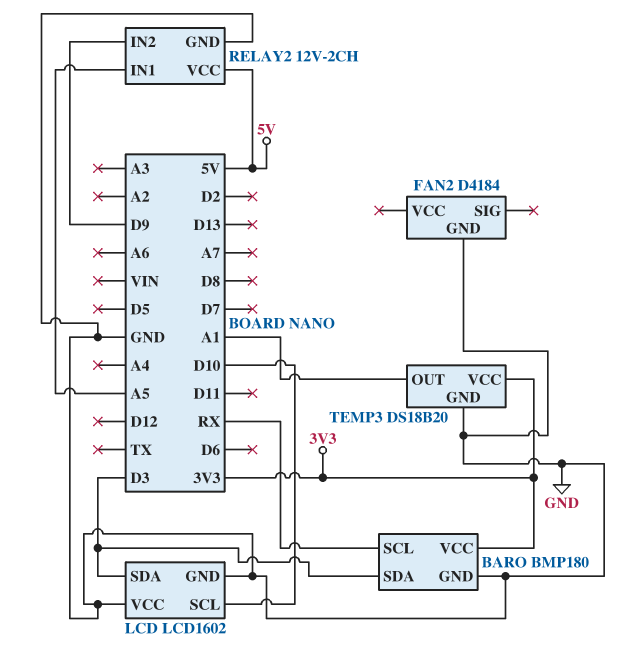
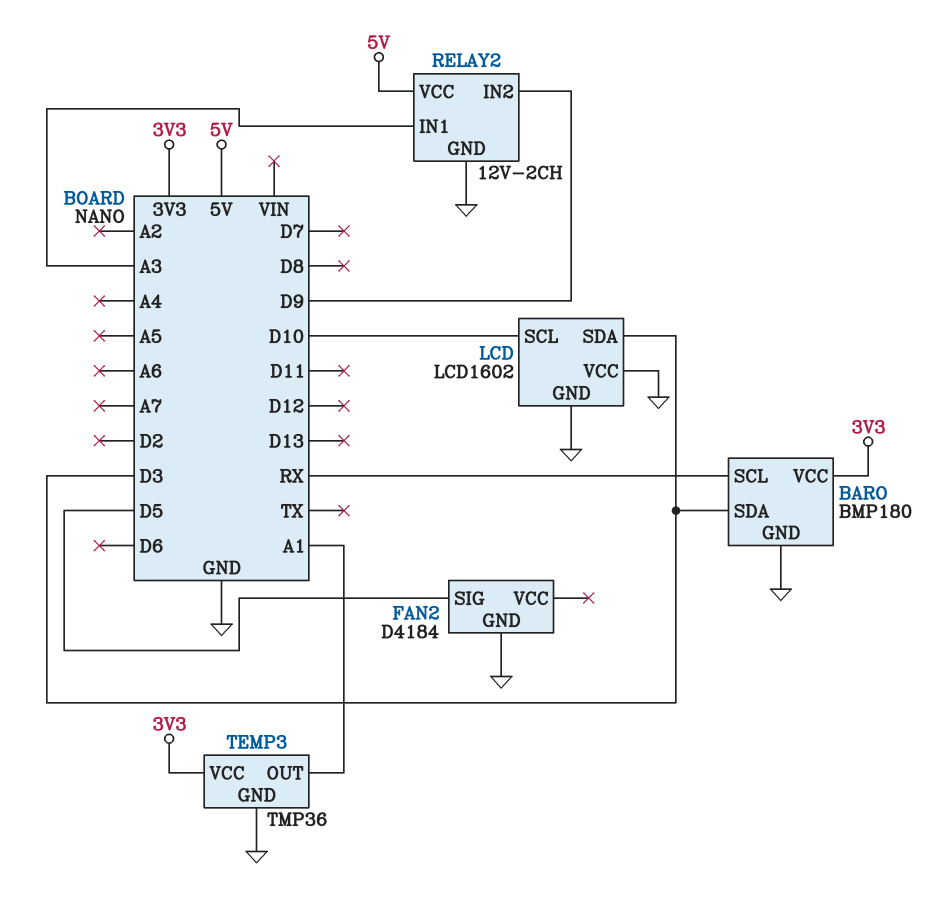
FAN2 pin SIG: none -> D5
RELAY2 pin IN1: A5 -> A3
TEMP3: DS18B20 -> TMP36

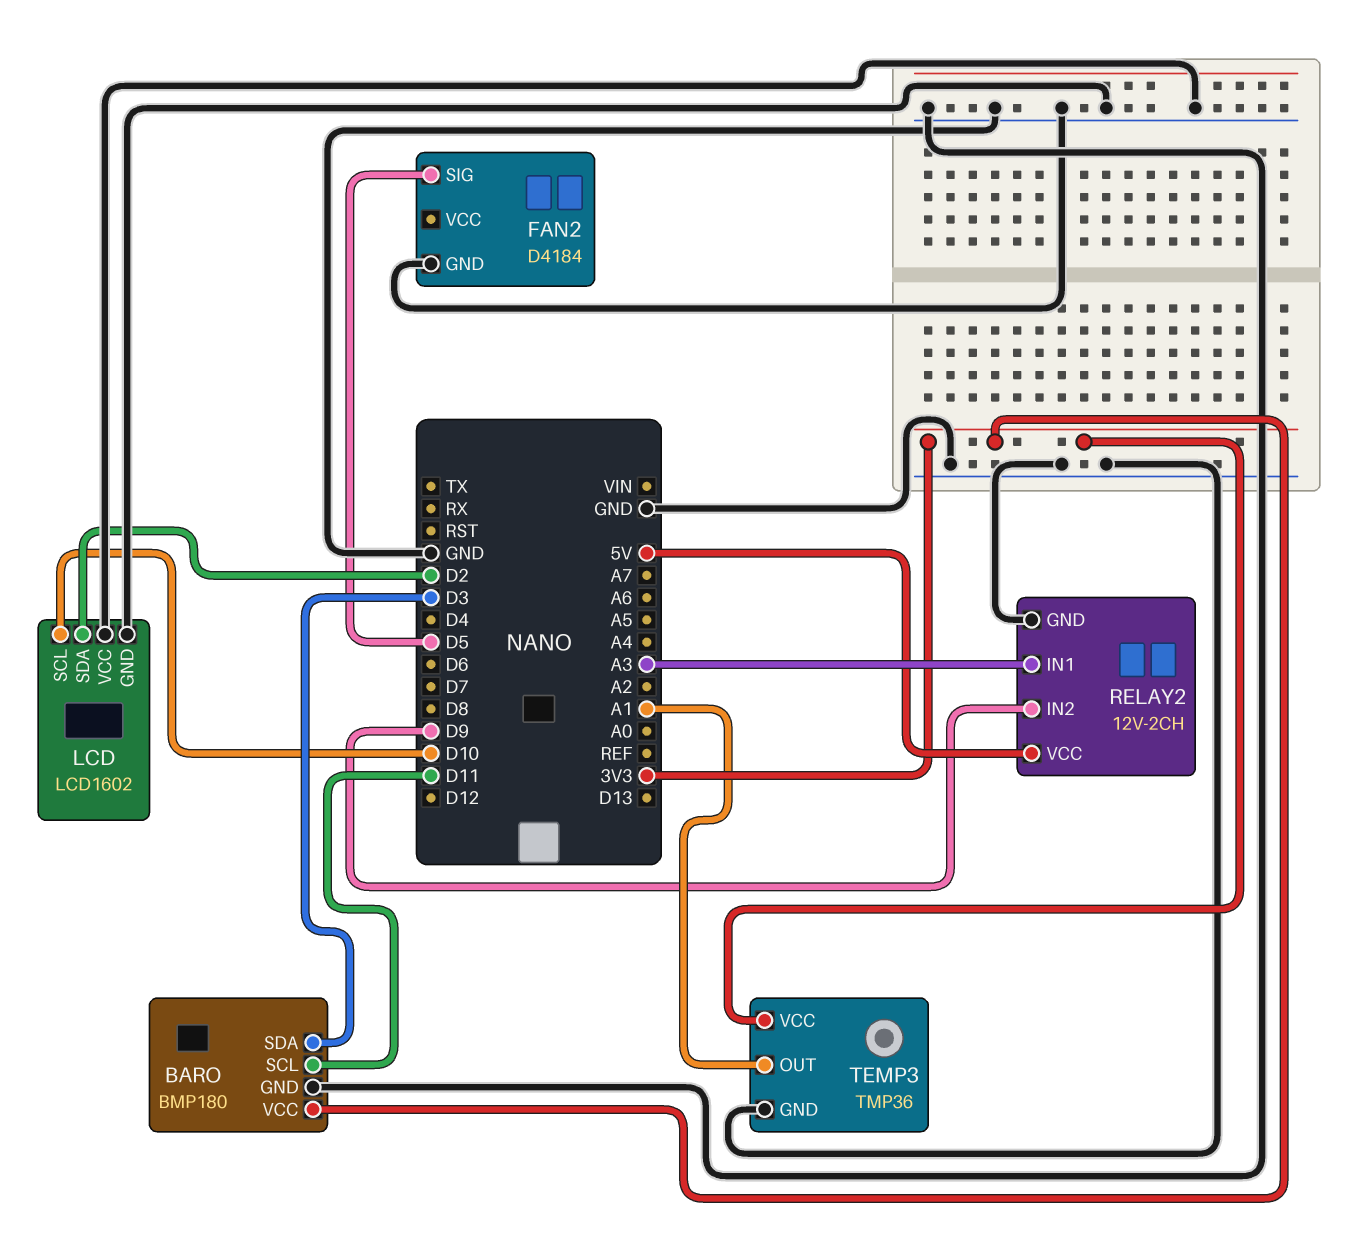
BARO pin SCL: RX -> D11
LCD pin SDA: D3 -> D2

